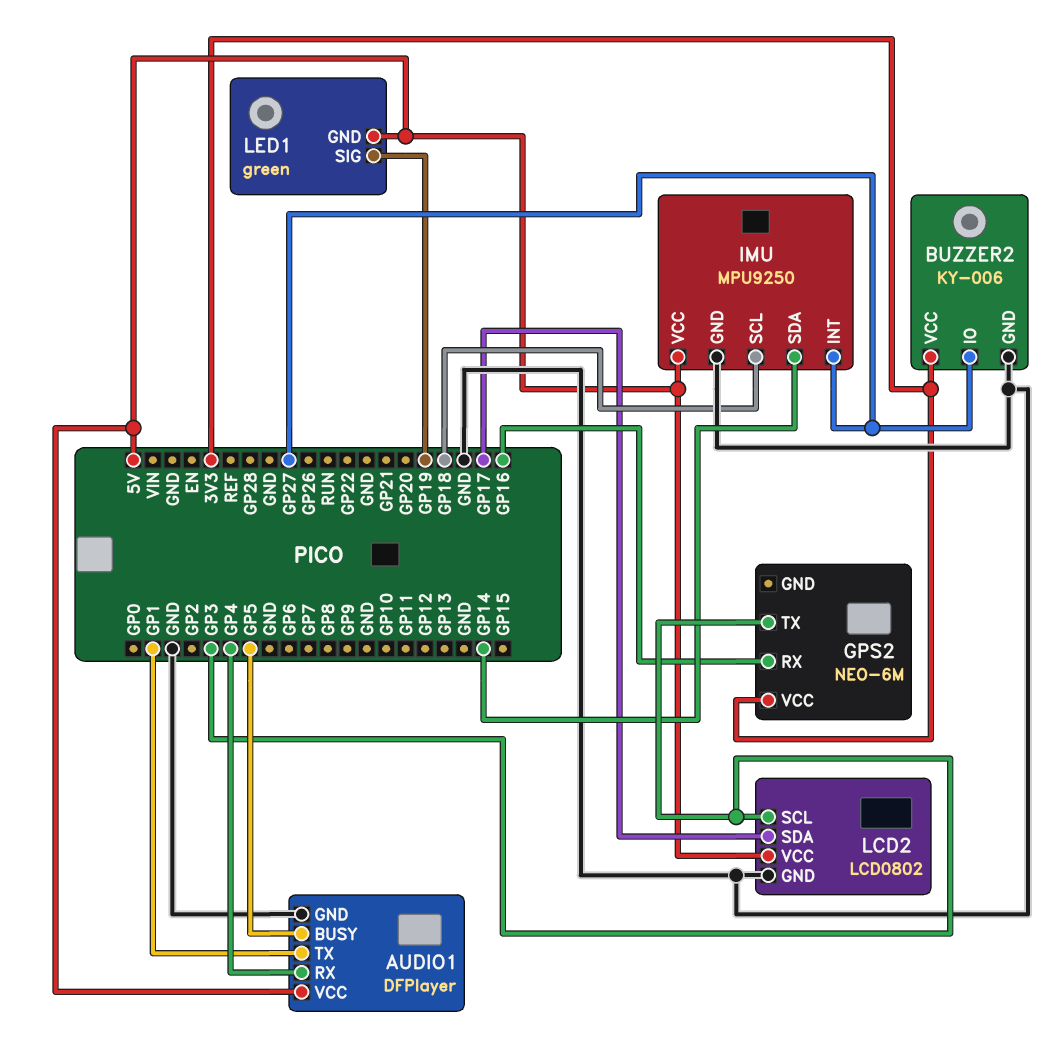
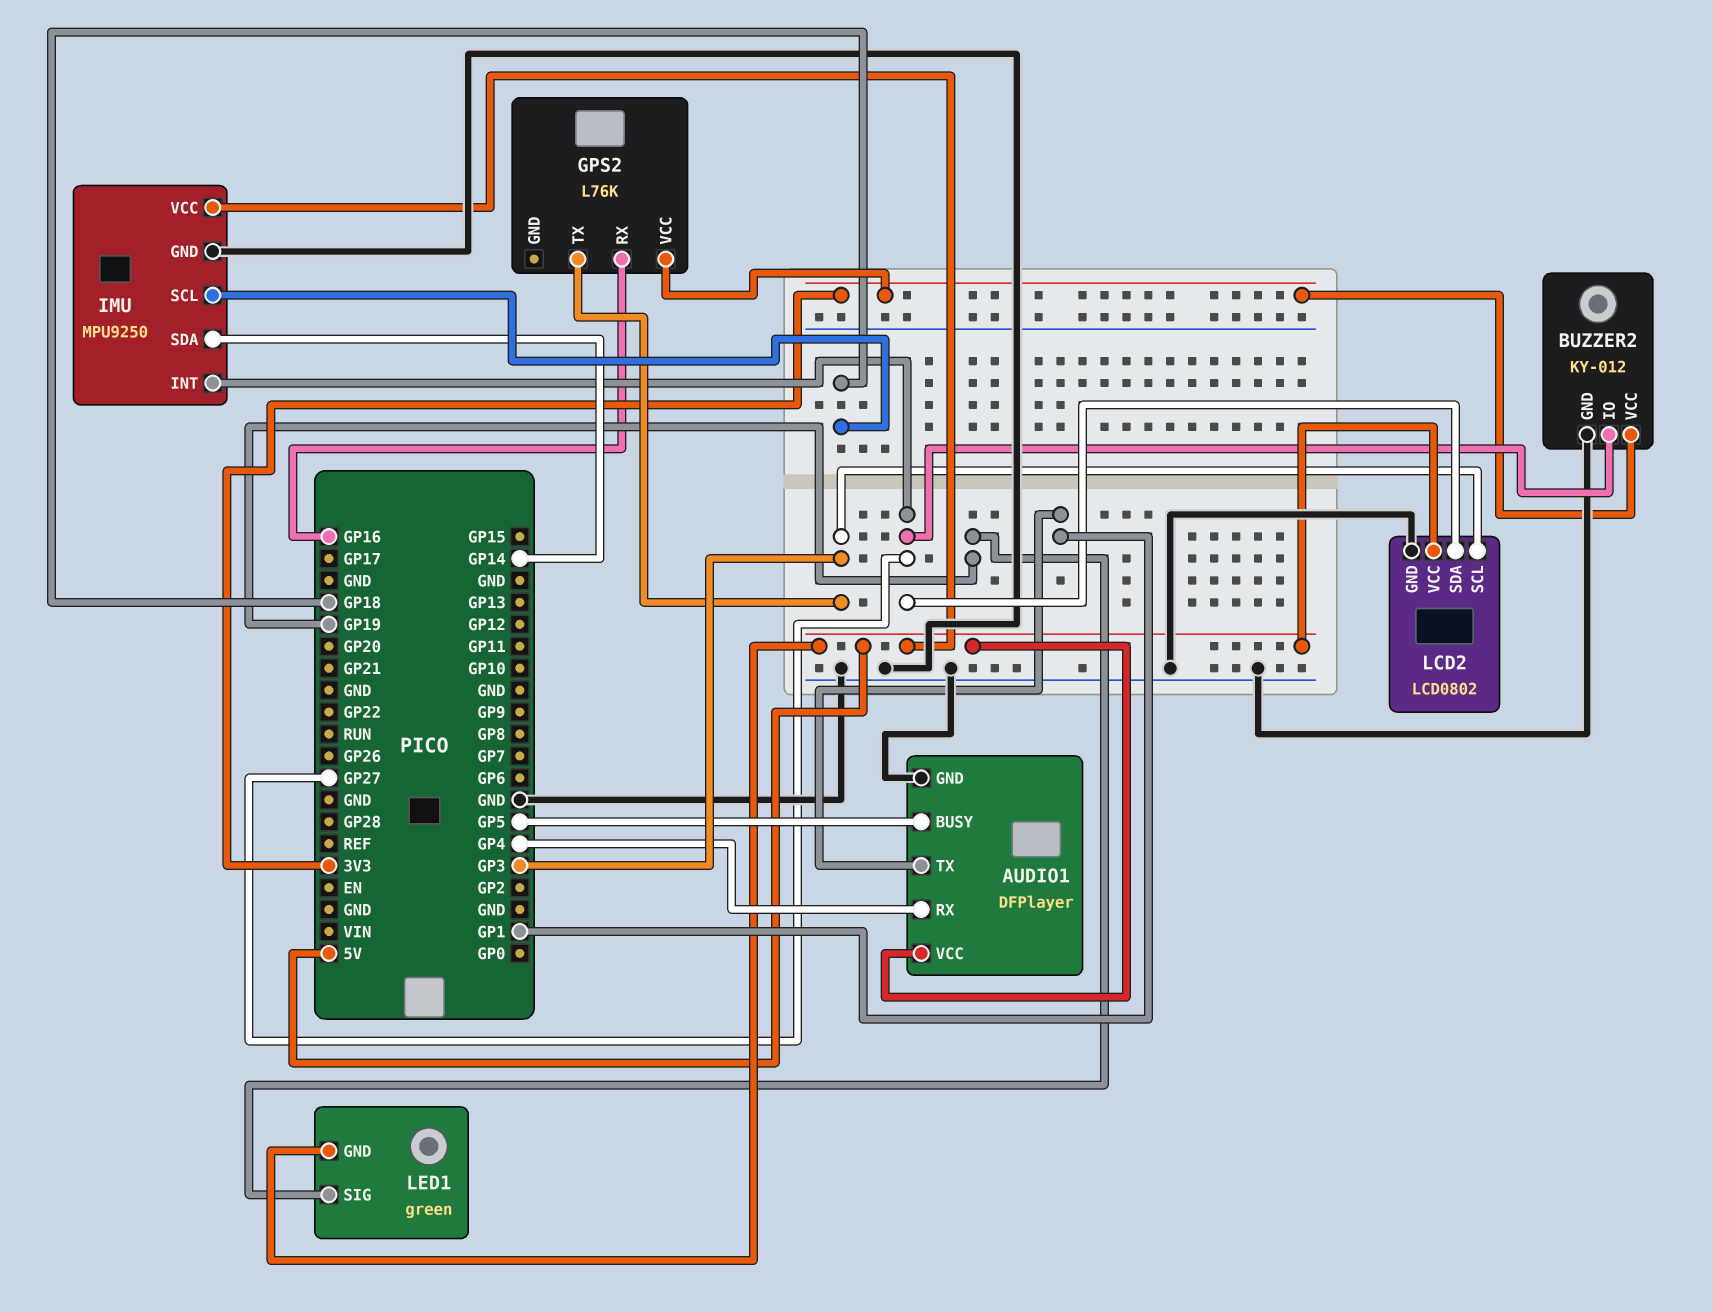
BUZZER2: KY-006 -> KY-012
GPS2: NEO-6M -> L76K
LCD2 pin SDA: GP17 -> GP27

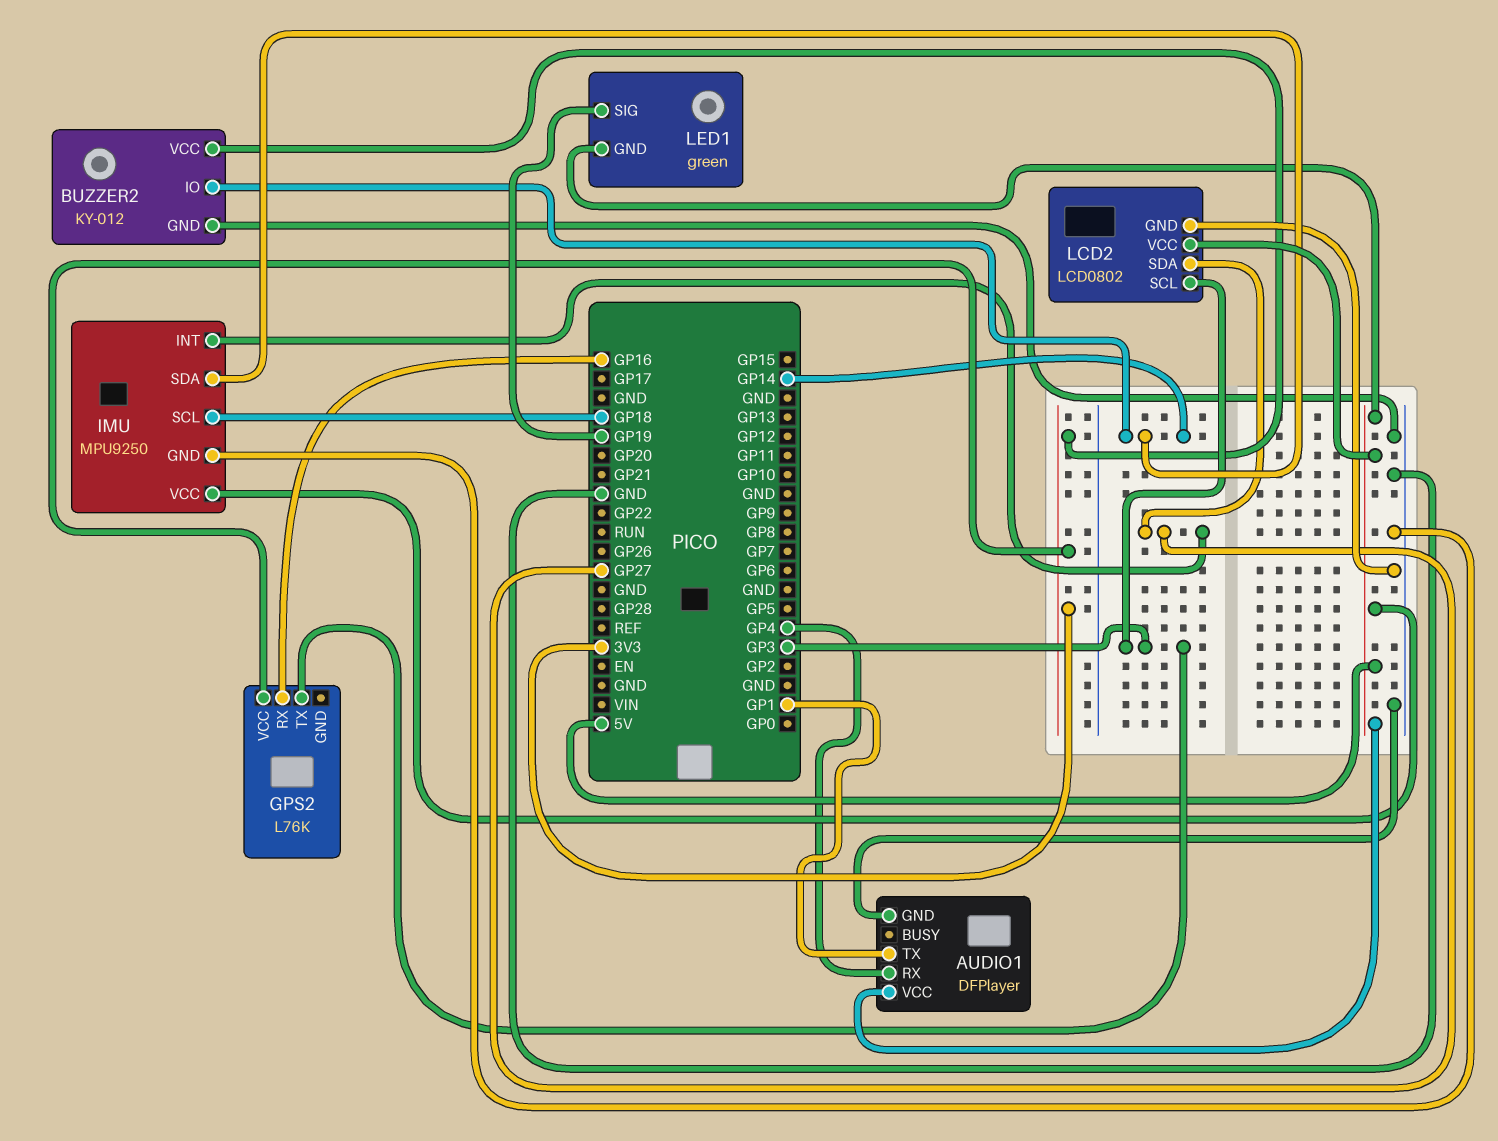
AUDIO1 pin BUSY: GP5 -> none
BUZZER2 pin IO: GP27 -> GP14

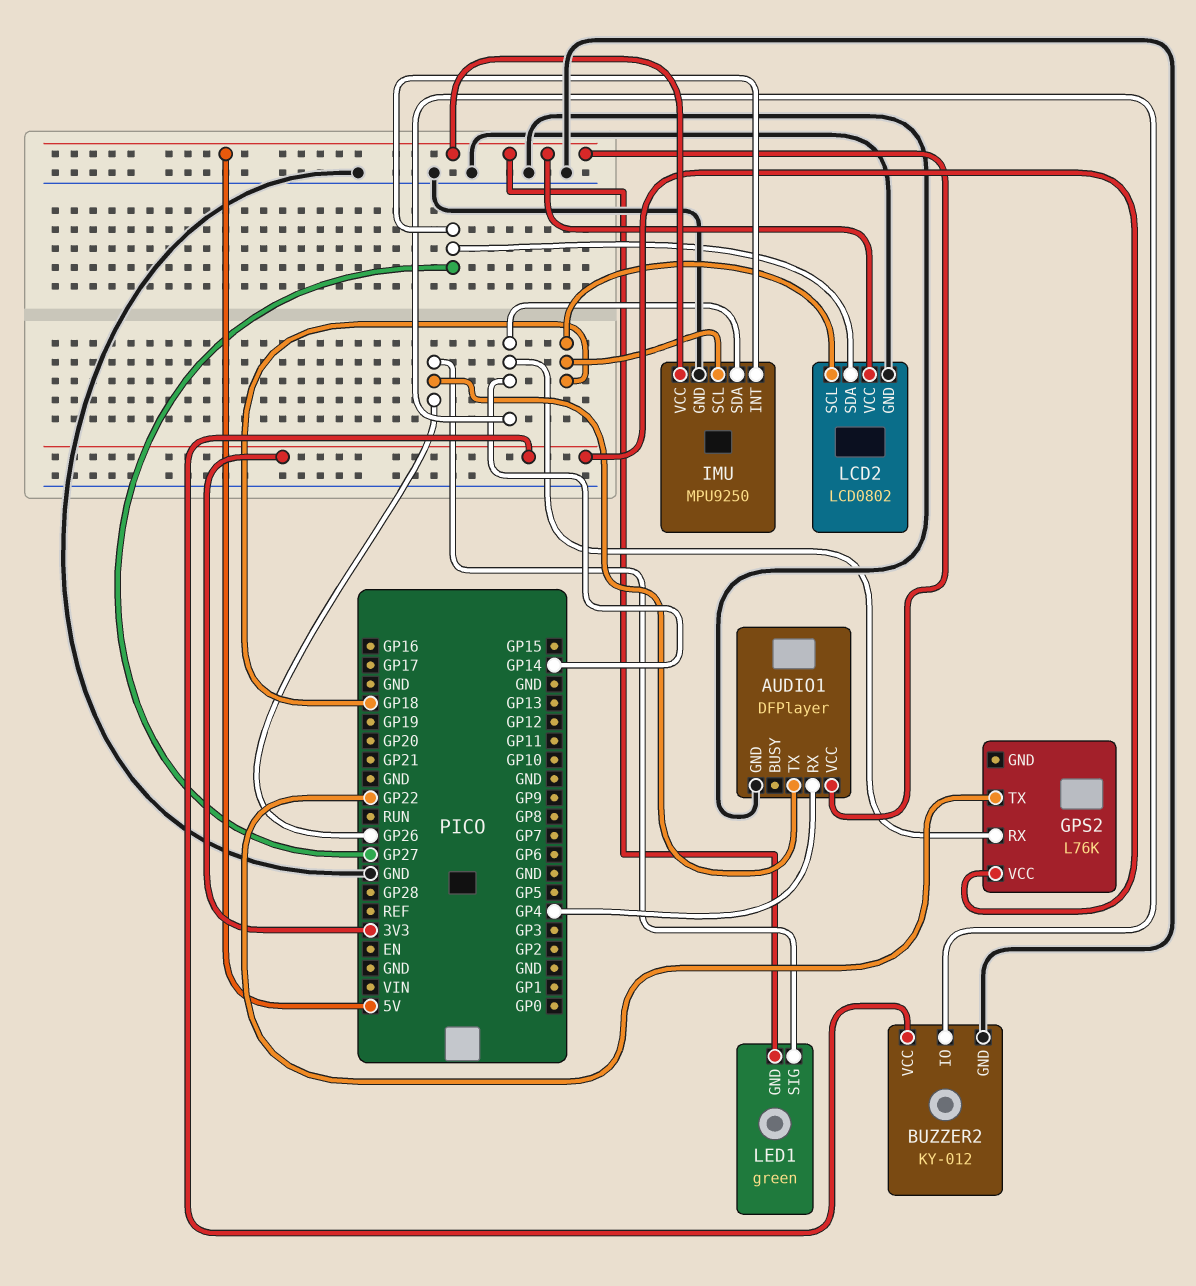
AUDIO1 pin TX: GP1 -> GP26
GPS2 pin RX: GP16 -> GP14
GPS2 pin TX: GP3 -> GP22
LCD2 pin SCL: GP3 -> GP18
LED1 pin SIG: GP19 -> GP26

